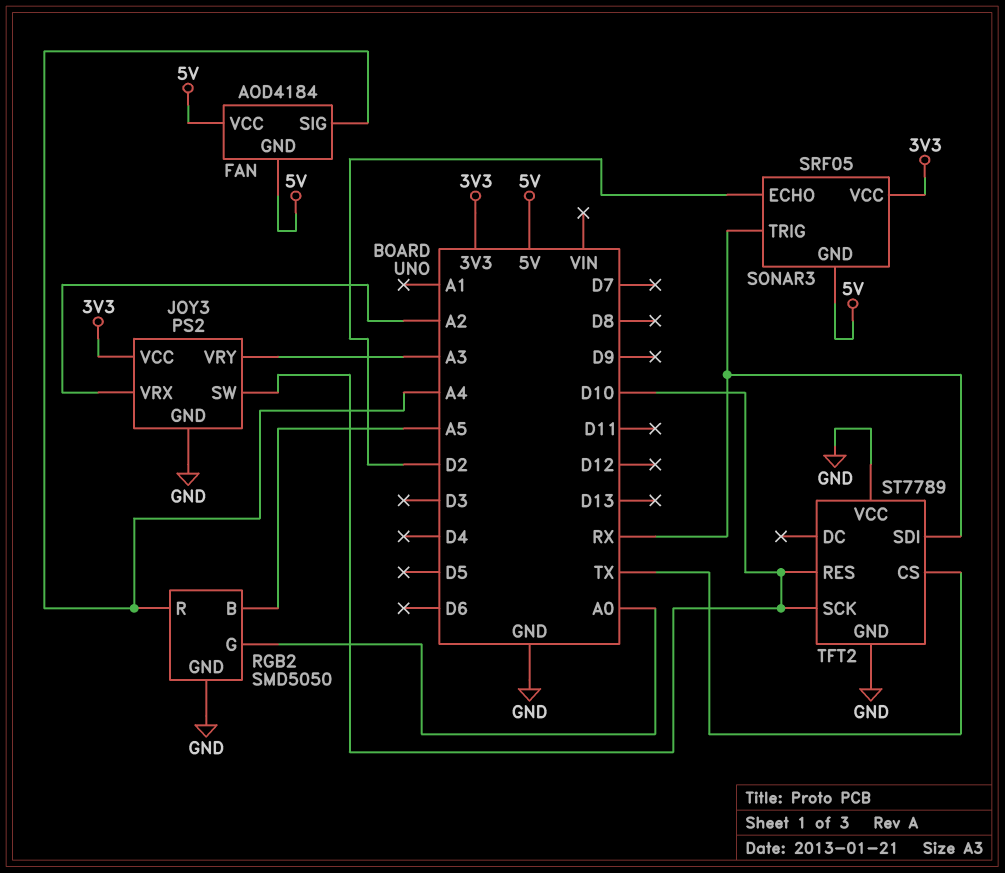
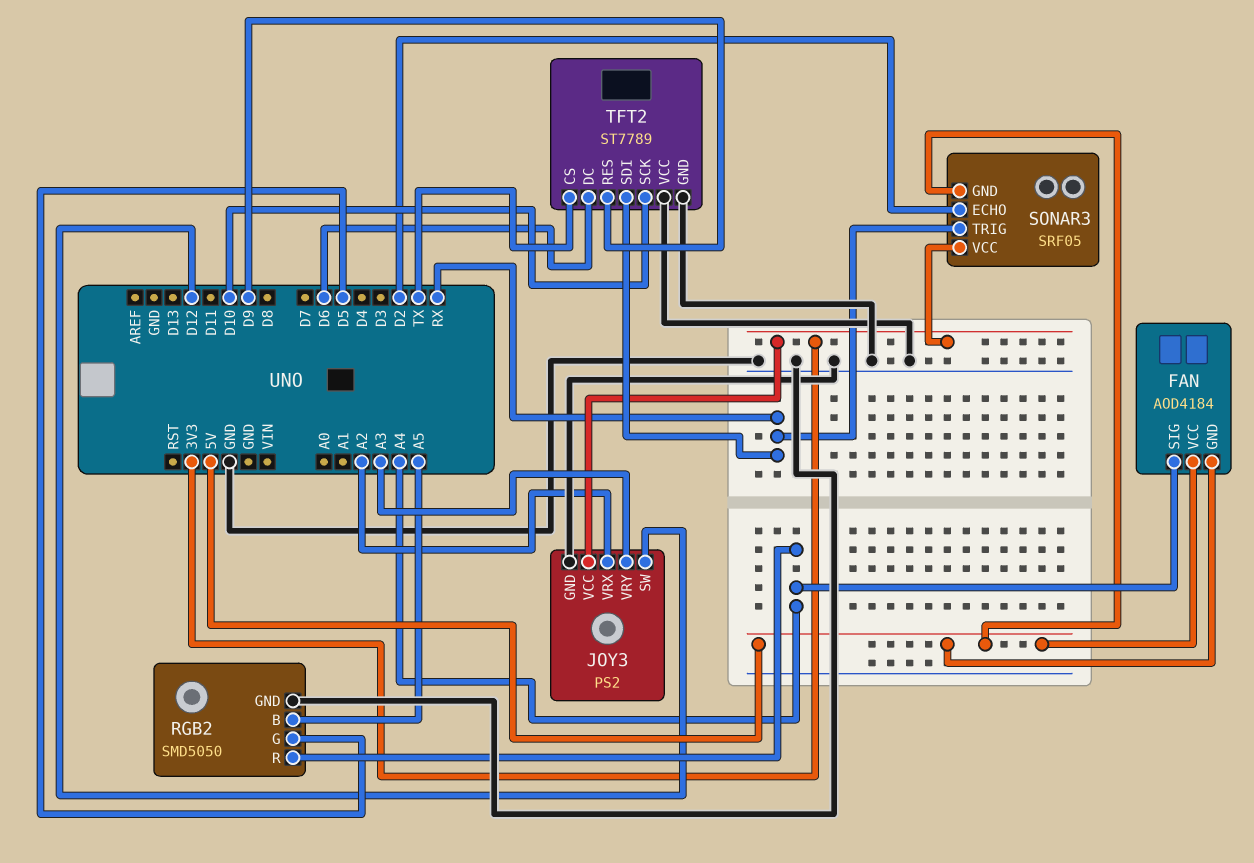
JOY3 pin SW: D10 -> D12
RGB2 pin G: A0 -> D5
TFT2 pin DC: none -> D6
TFT2 pin RES: D10 -> D9

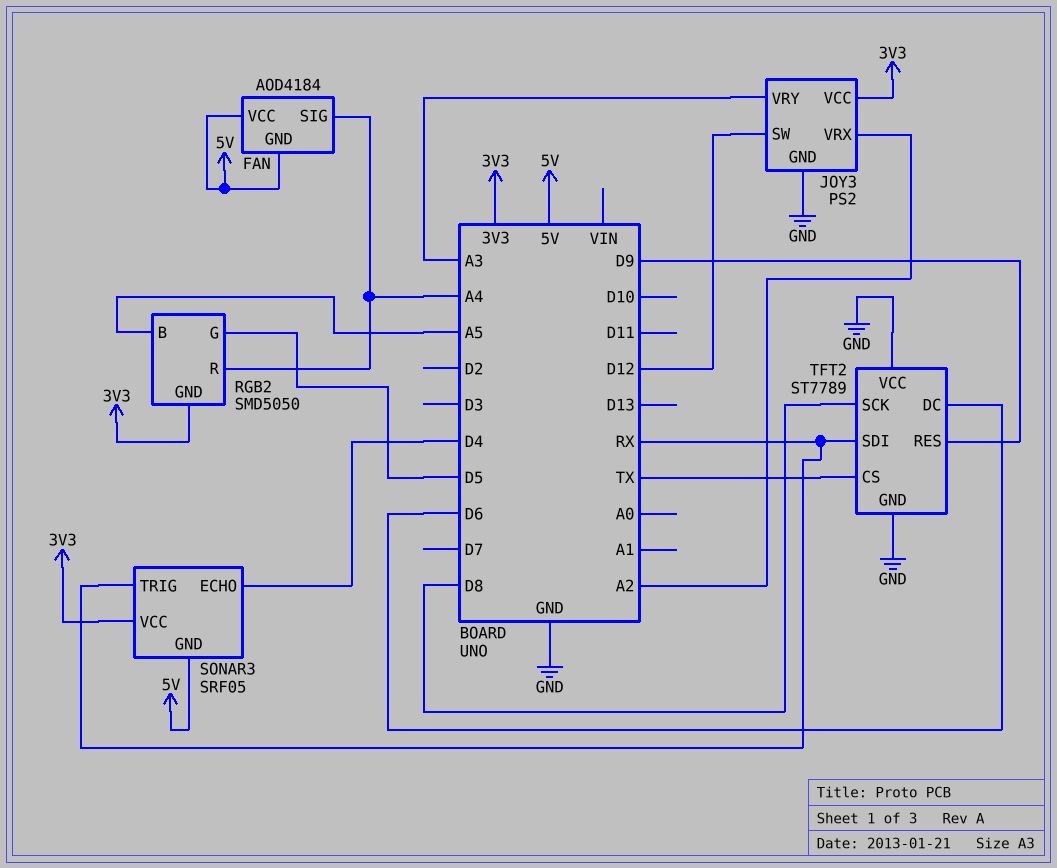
RGB2 pin GND: GND -> 3V3
SONAR3 pin ECHO: D2 -> D4
TFT2 pin SCK: D10 -> D8

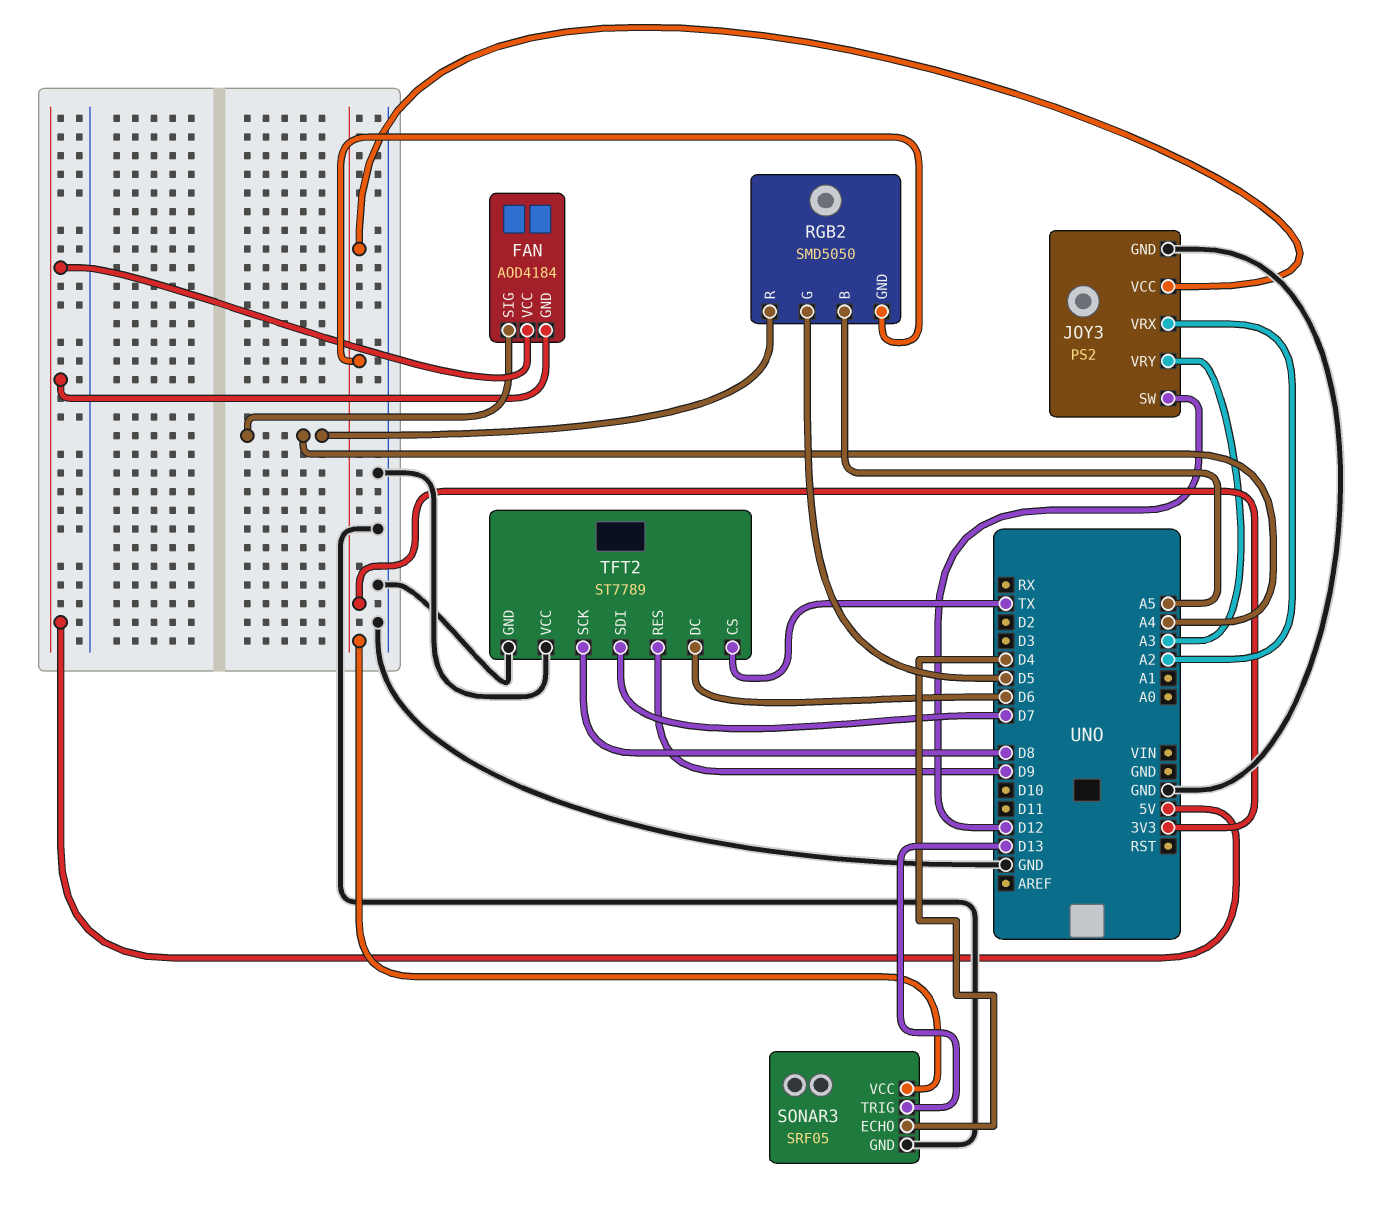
SONAR3 pin GND: 5V -> GND
SONAR3 pin TRIG: RX -> D13
TFT2 pin SDI: RX -> D7

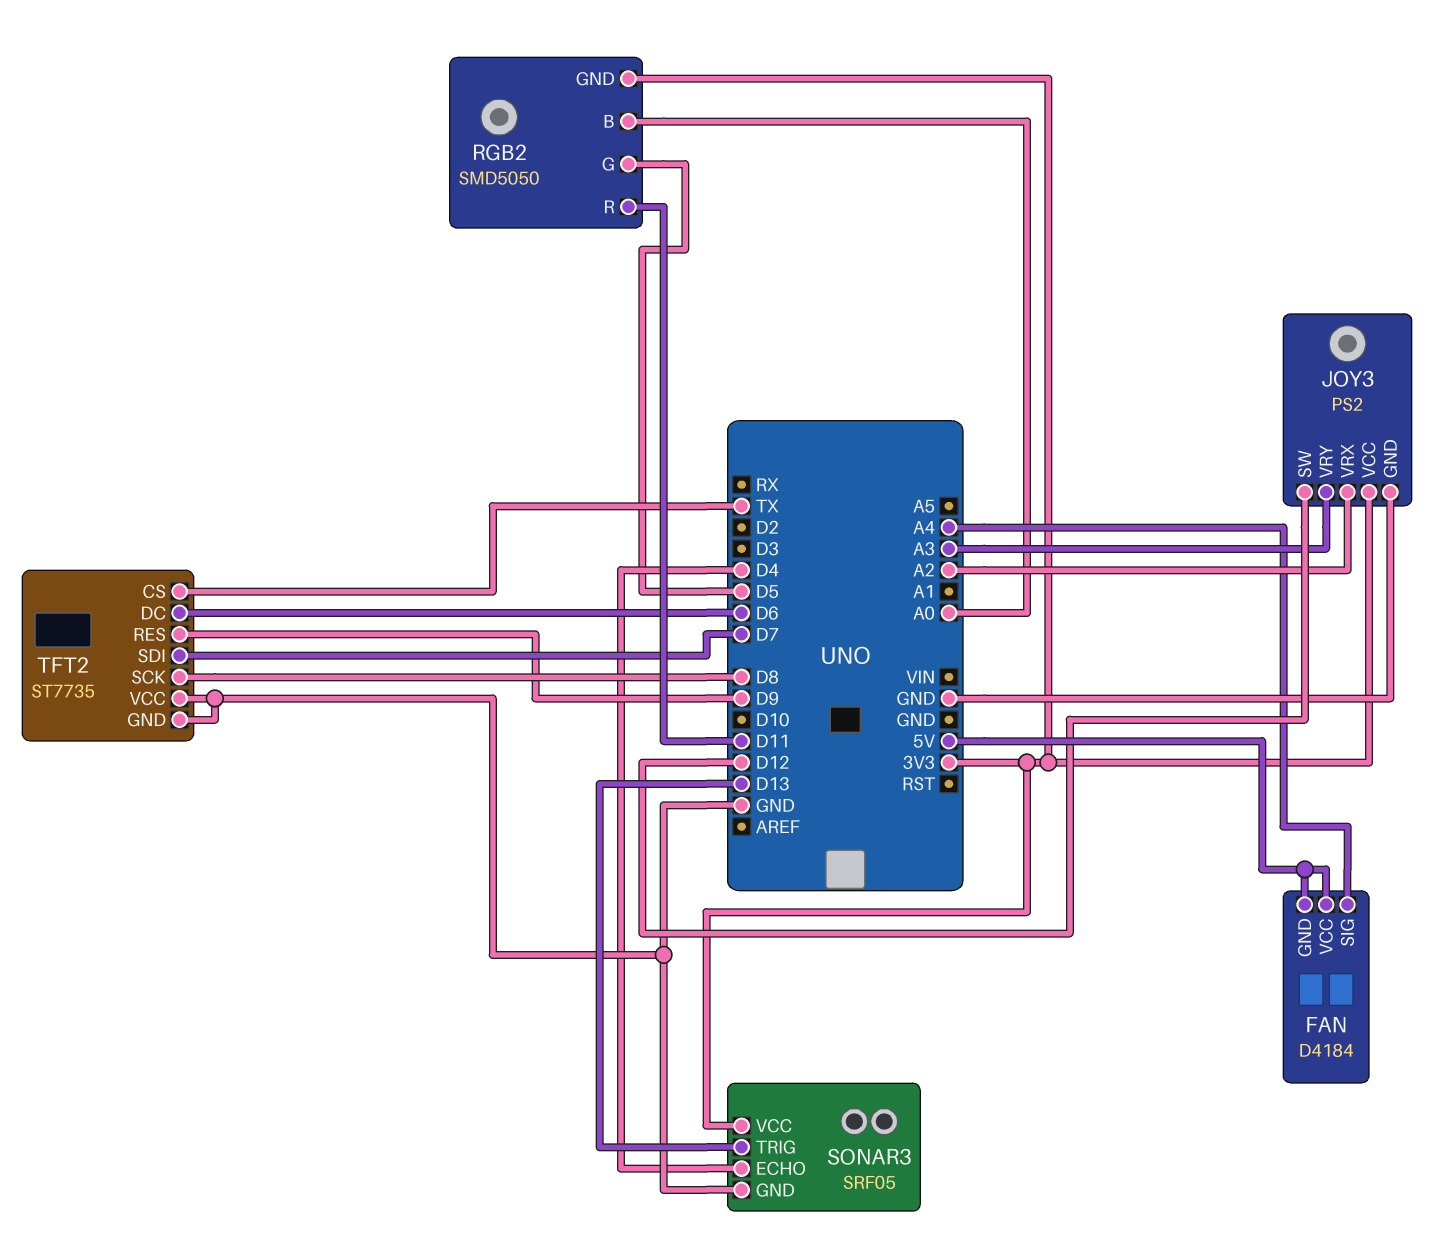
FAN: AOD4184 -> D4184
RGB2 pin B: A5 -> A0
RGB2 pin R: A4 -> D11
TFT2: ST7789 -> ST7735

